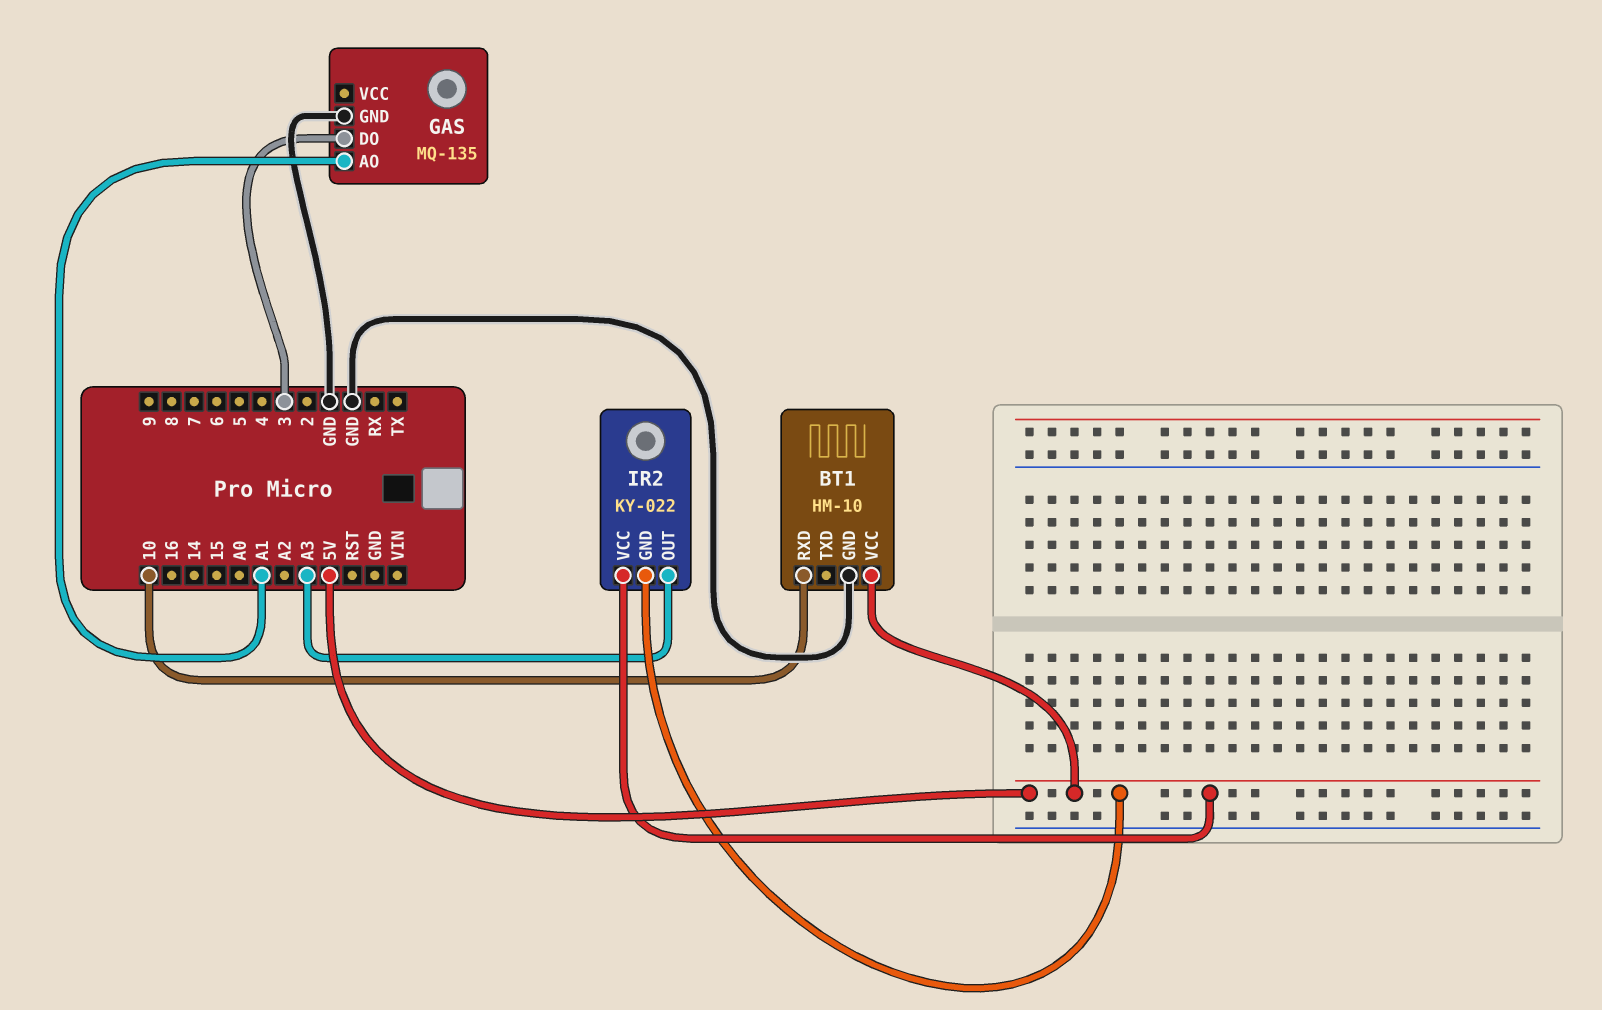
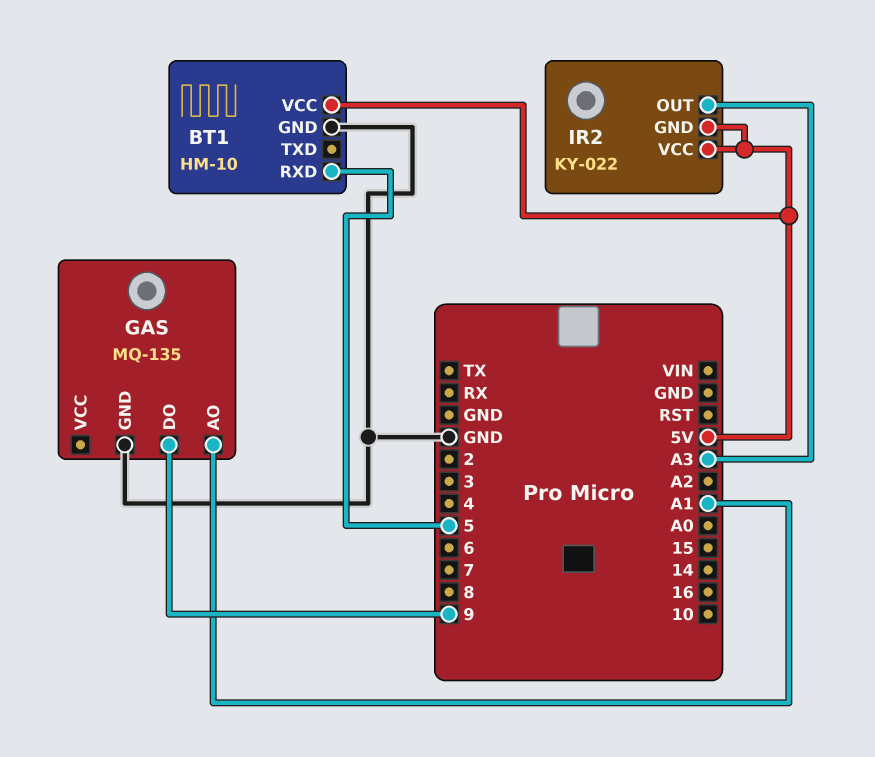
BT1 pin RXD: 10 -> 5
GAS pin DO: 3 -> 9

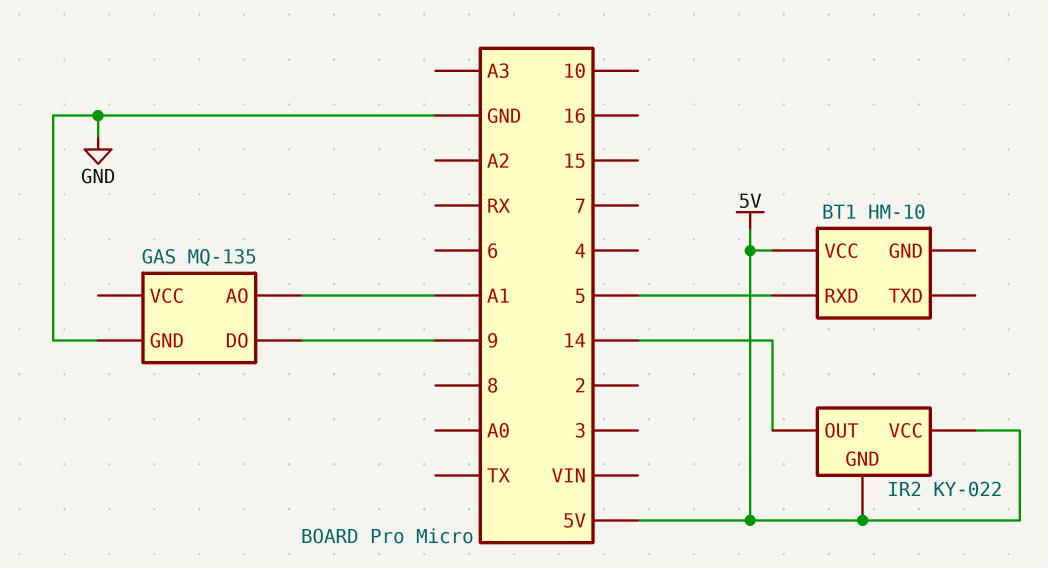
BT1 pin GND: GND -> none
IR2 pin OUT: A3 -> 14

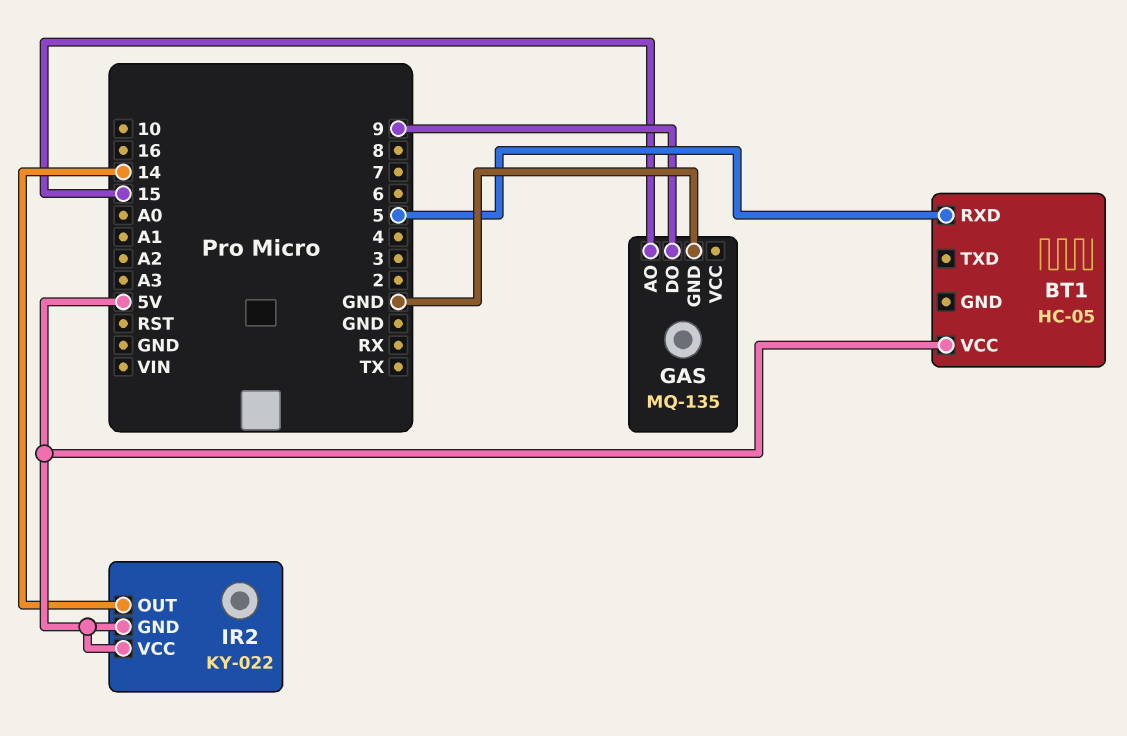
BT1: HM-10 -> HC-05
GAS pin AO: A1 -> 15

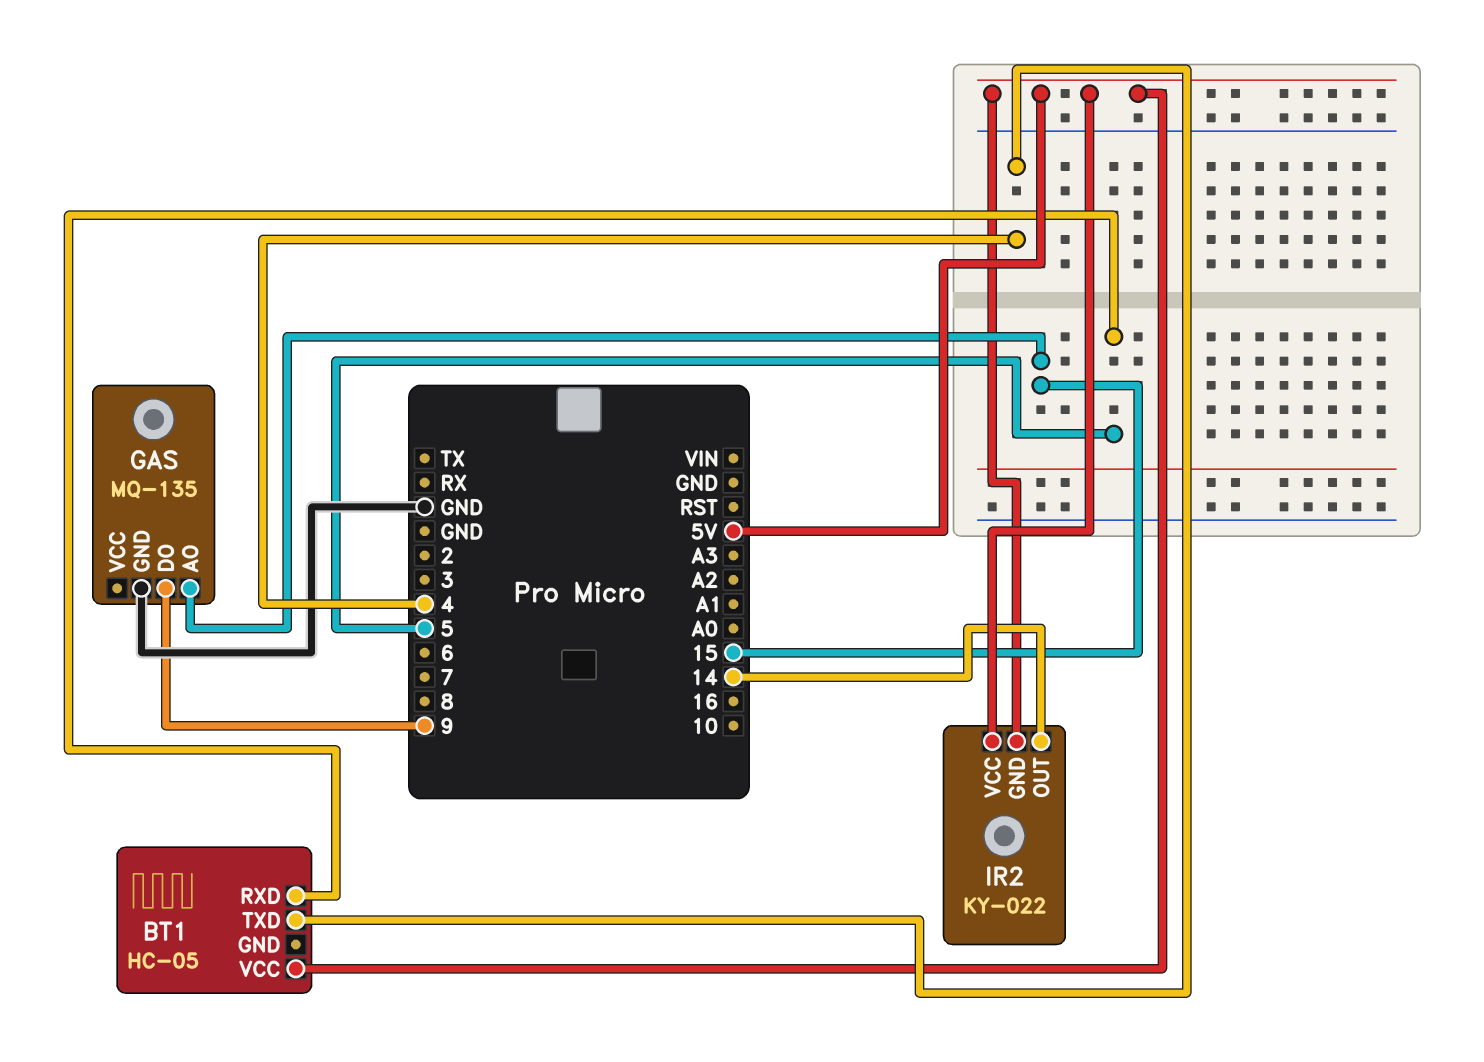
BT1 pin TXD: none -> 4

